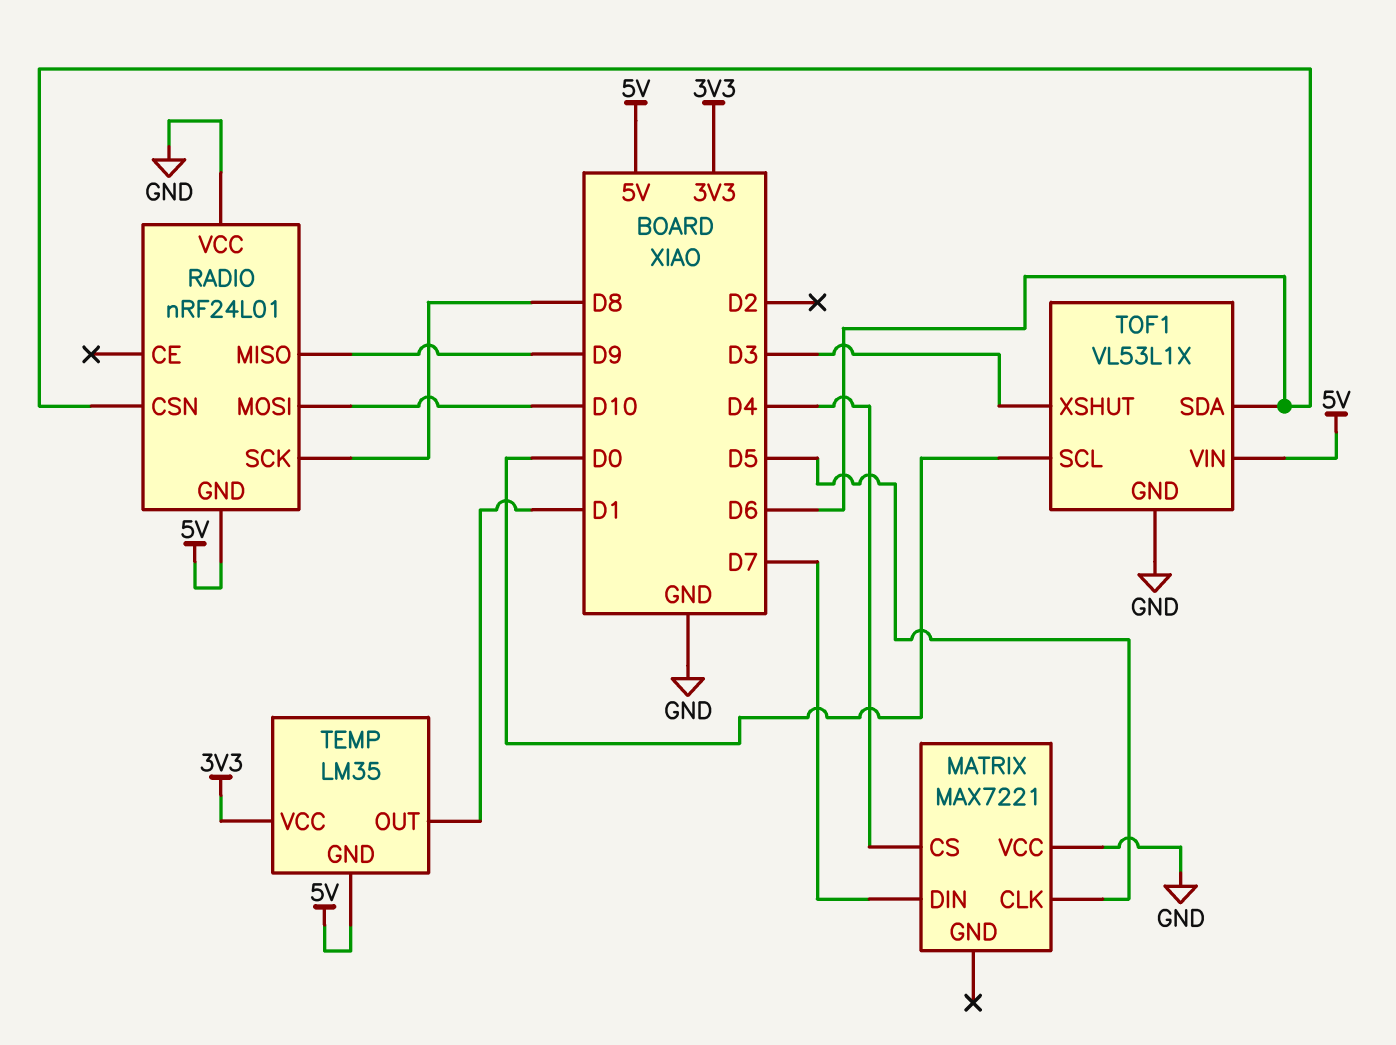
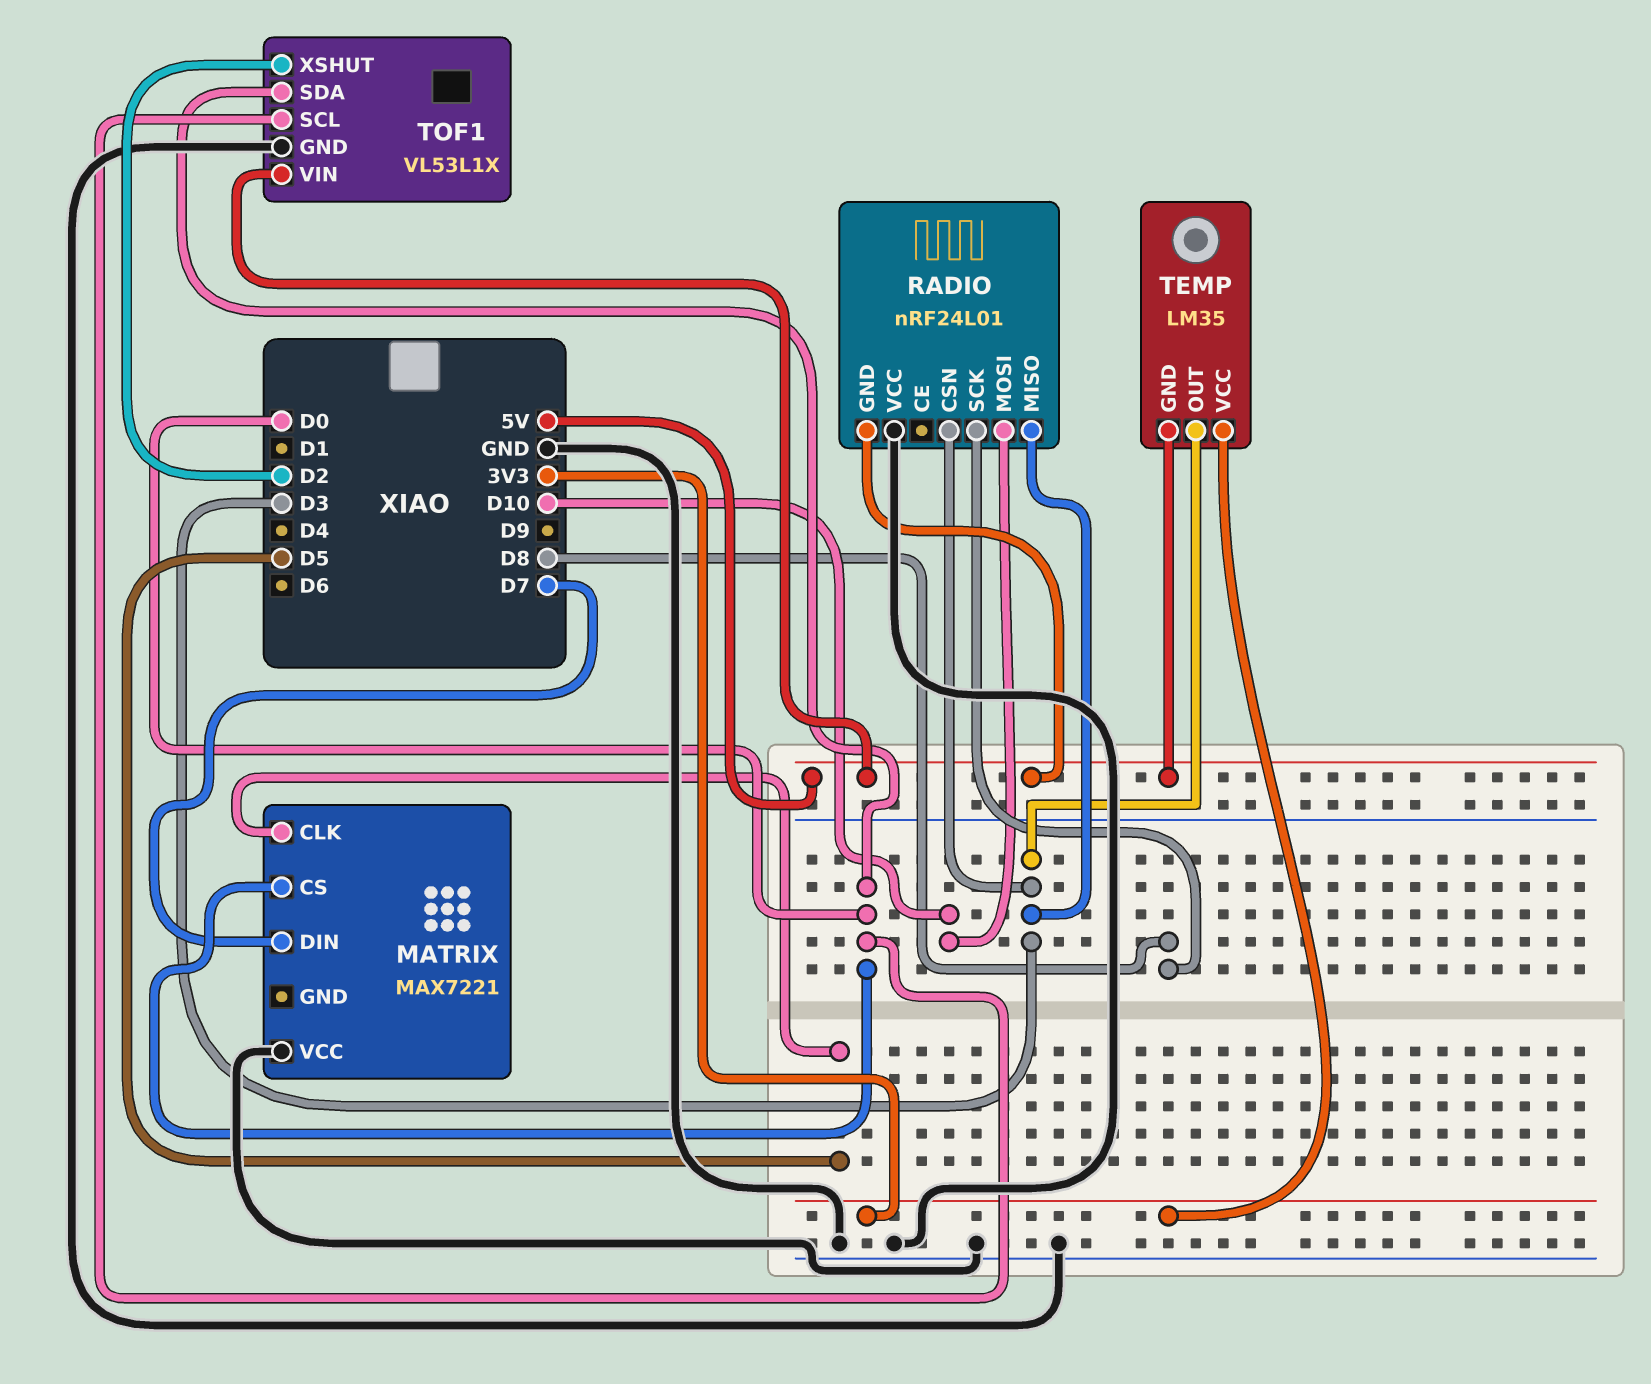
MATRIX pin CS: D4 -> D0
RADIO pin CSN: D6 -> D3
RADIO pin MISO: D9 -> D3
TEMP pin OUT: D1 -> D3
TOF1 pin SDA: D6 -> D0
TOF1 pin XSHUT: D3 -> D2

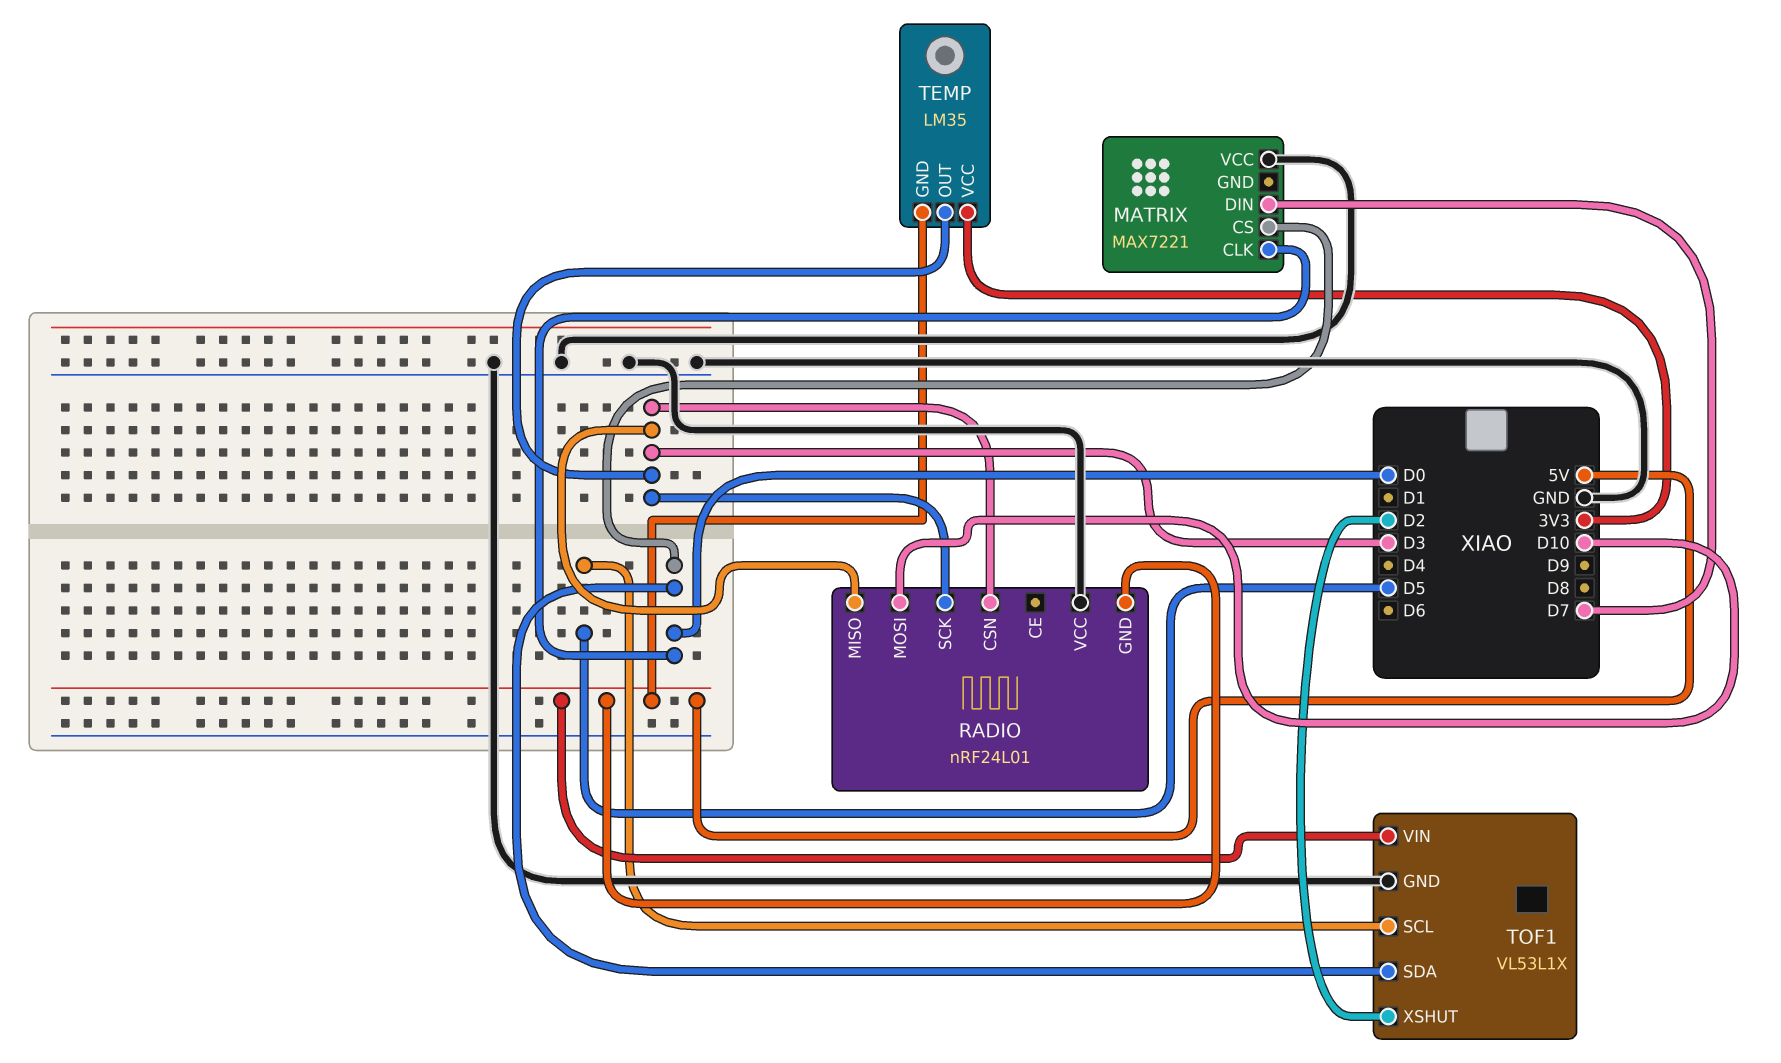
MATRIX pin CLK: D5 -> D0
RADIO pin SCK: D8 -> D3
TOF1 pin SCL: D0 -> D5

